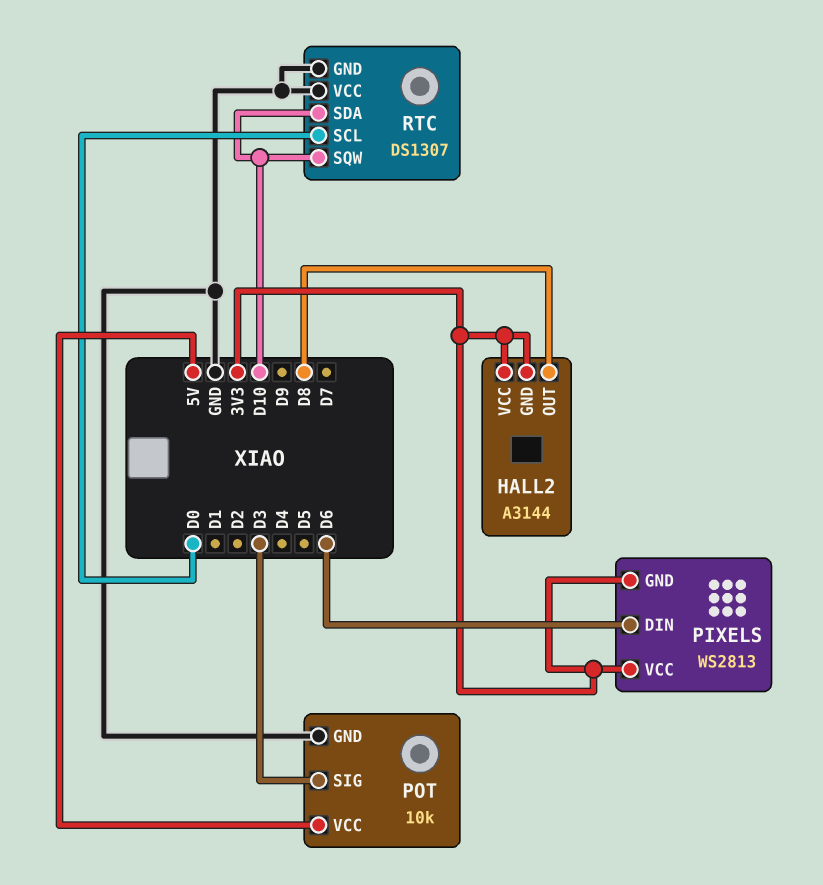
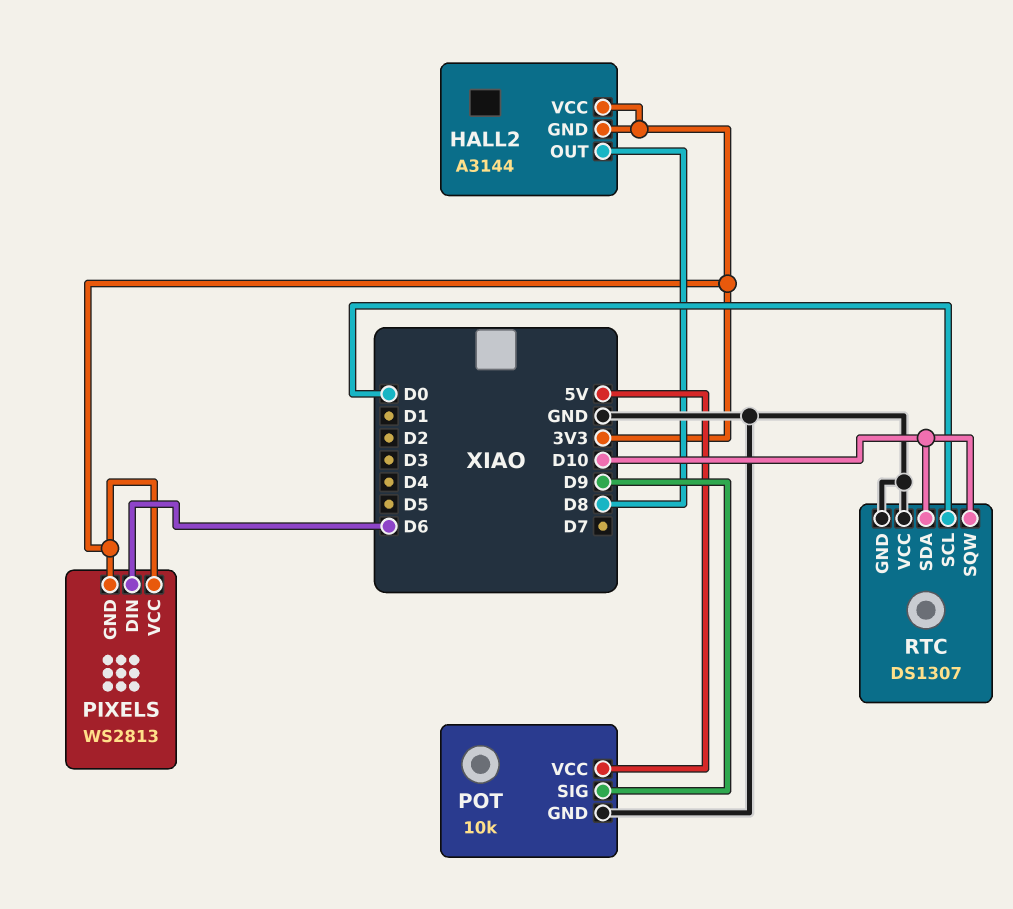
POT pin SIG: D3 -> D9

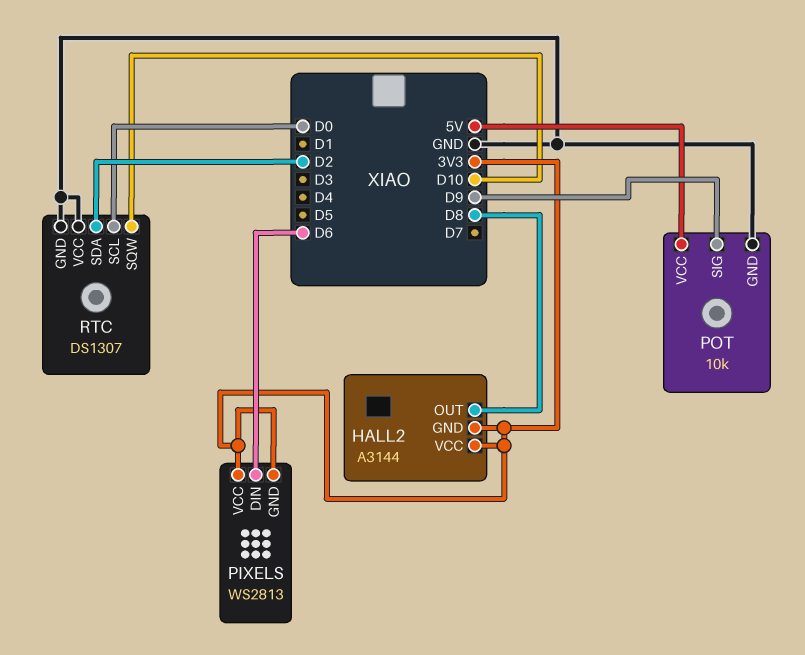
RTC pin SDA: D10 -> D2

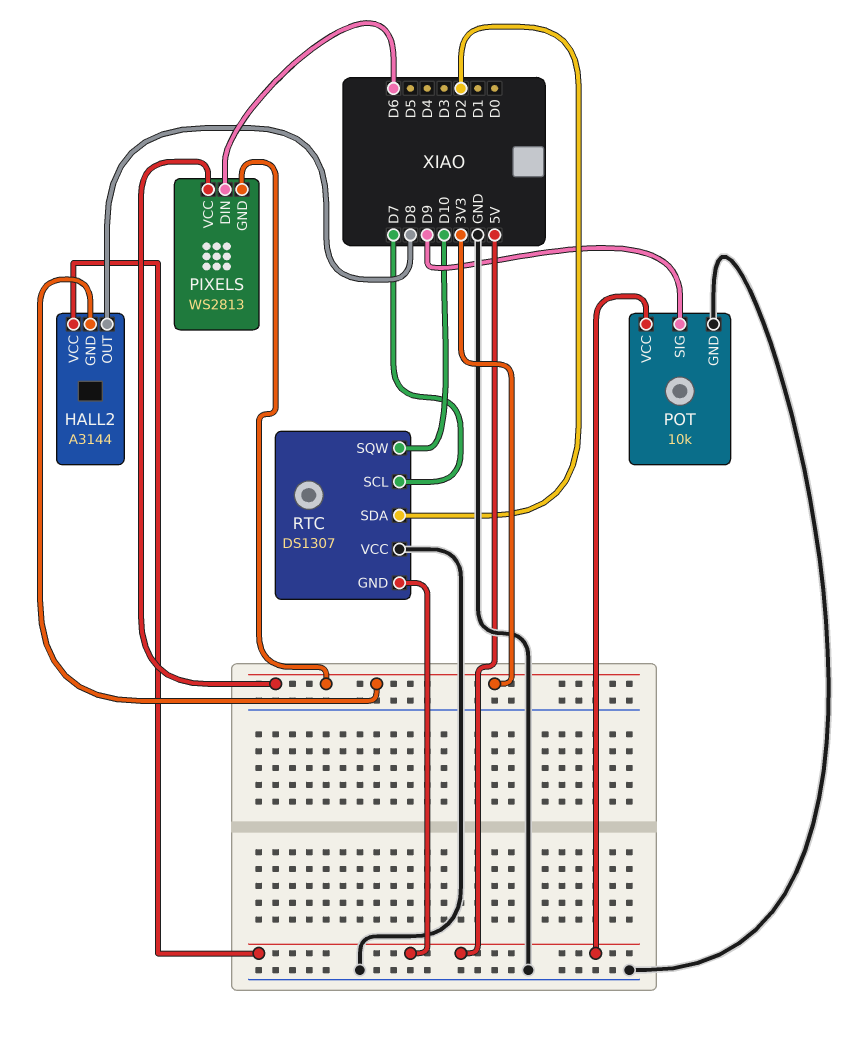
HALL2 pin VCC: 3V3 -> 5V
RTC pin GND: GND -> 5V
RTC pin SCL: D0 -> D7

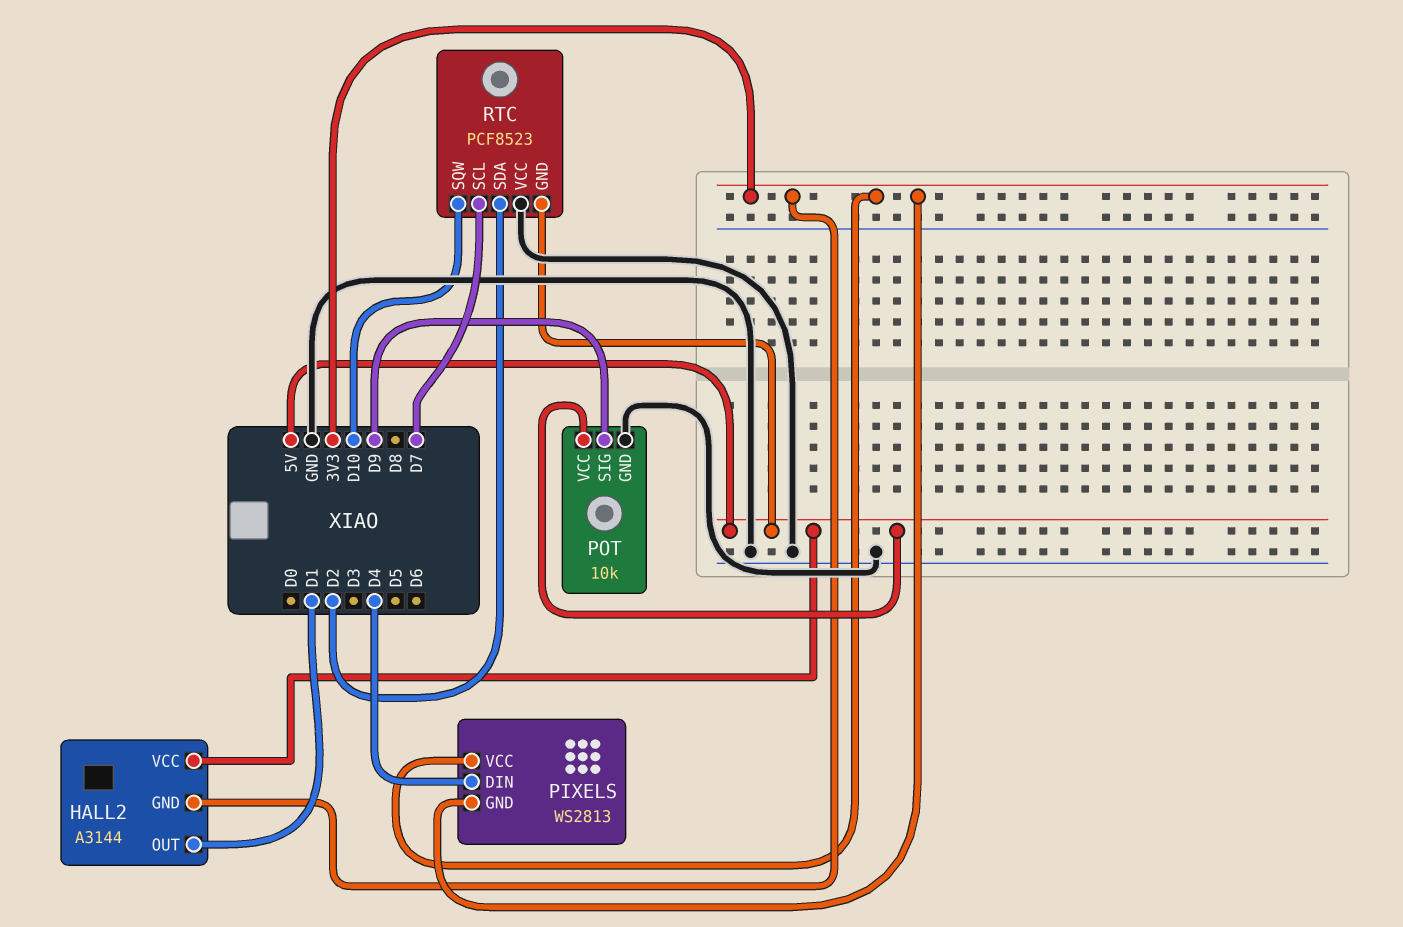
HALL2 pin OUT: D8 -> D1
PIXELS pin DIN: D6 -> D4
RTC: DS1307 -> PCF8523

